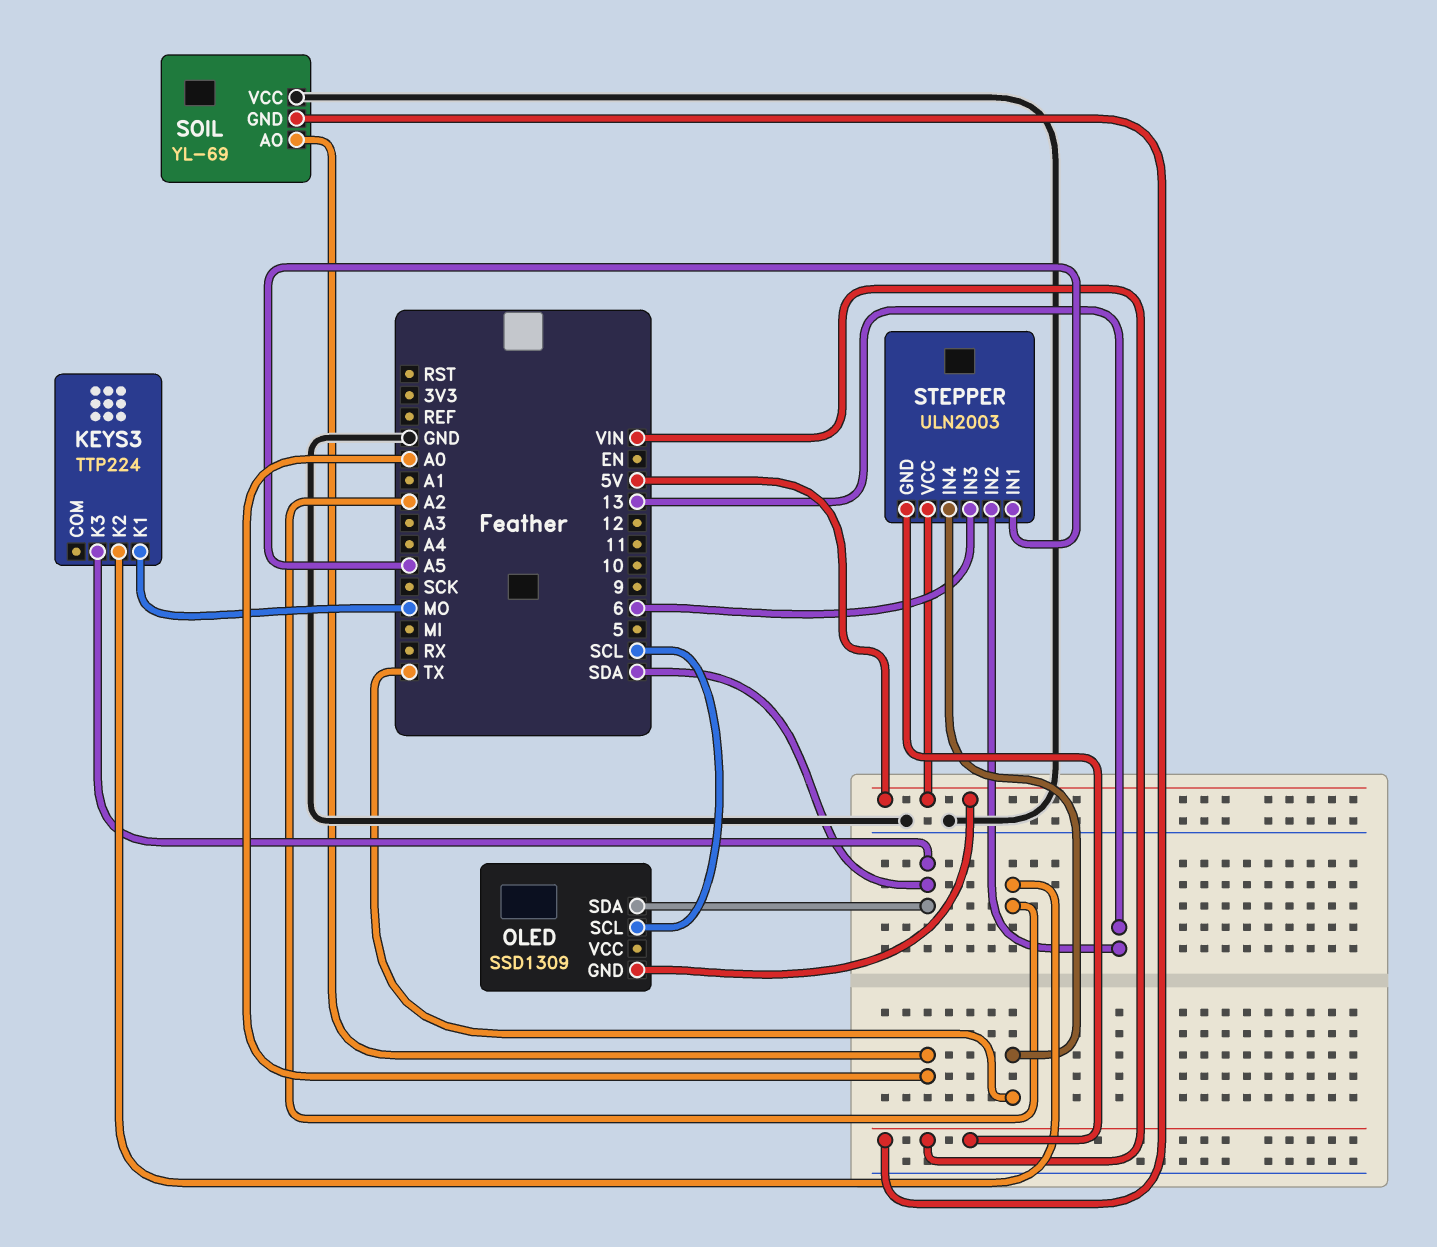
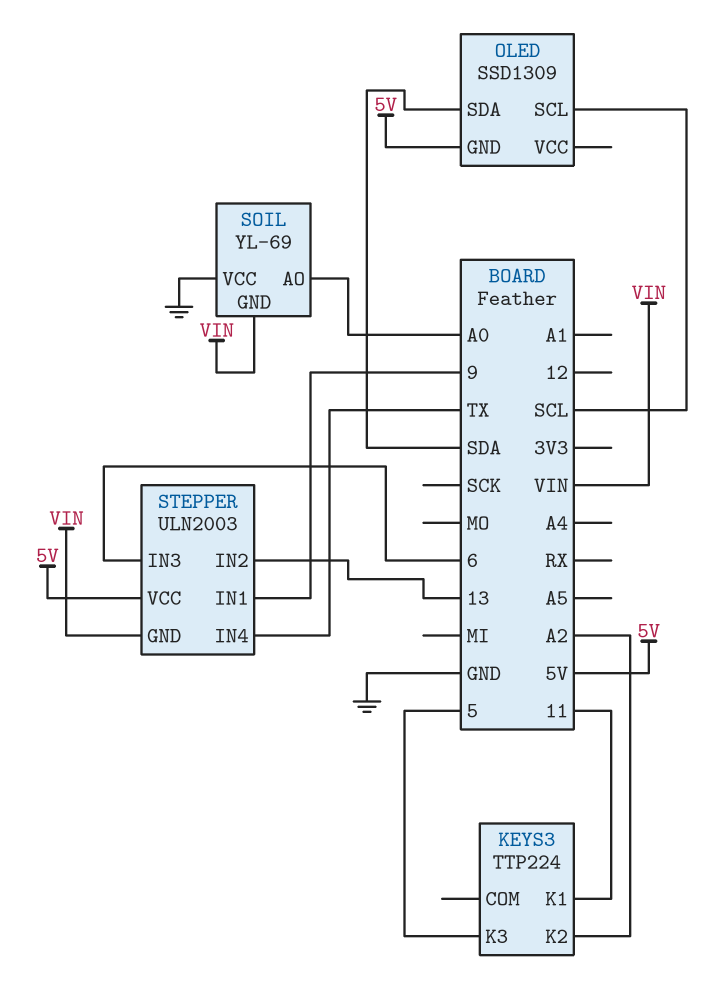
KEYS3 pin K1: MO -> 11
KEYS3 pin K3: SDA -> 5
STEPPER pin IN1: A5 -> 9

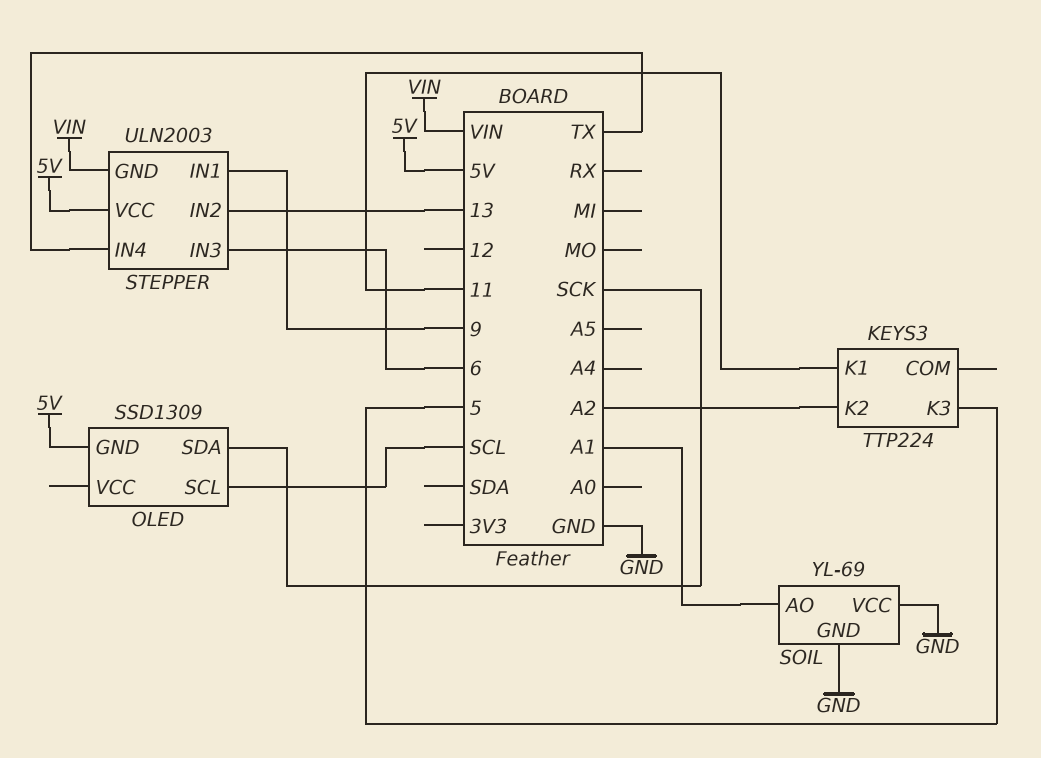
OLED pin SDA: SDA -> SCK
SOIL pin AO: A0 -> A1
SOIL pin GND: VIN -> GND

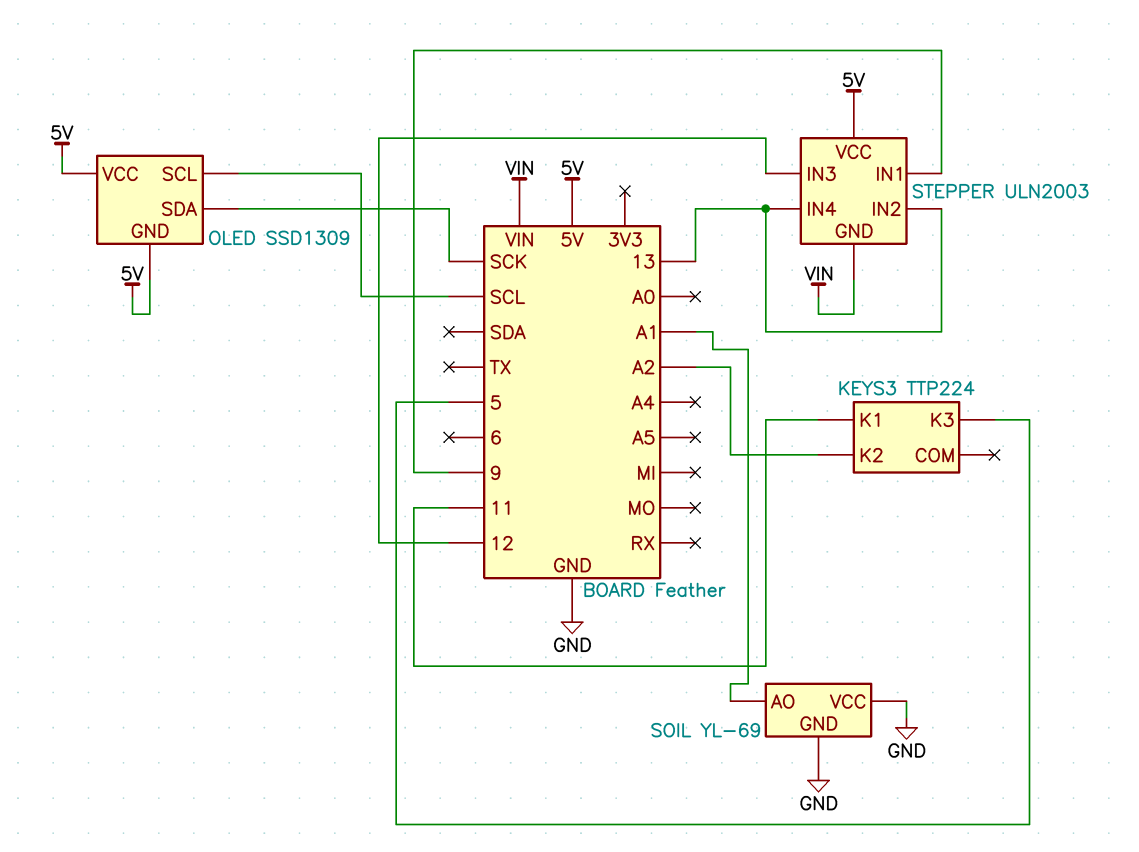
OLED pin VCC: none -> 5V
STEPPER pin IN3: 6 -> 12
STEPPER pin IN4: TX -> 13

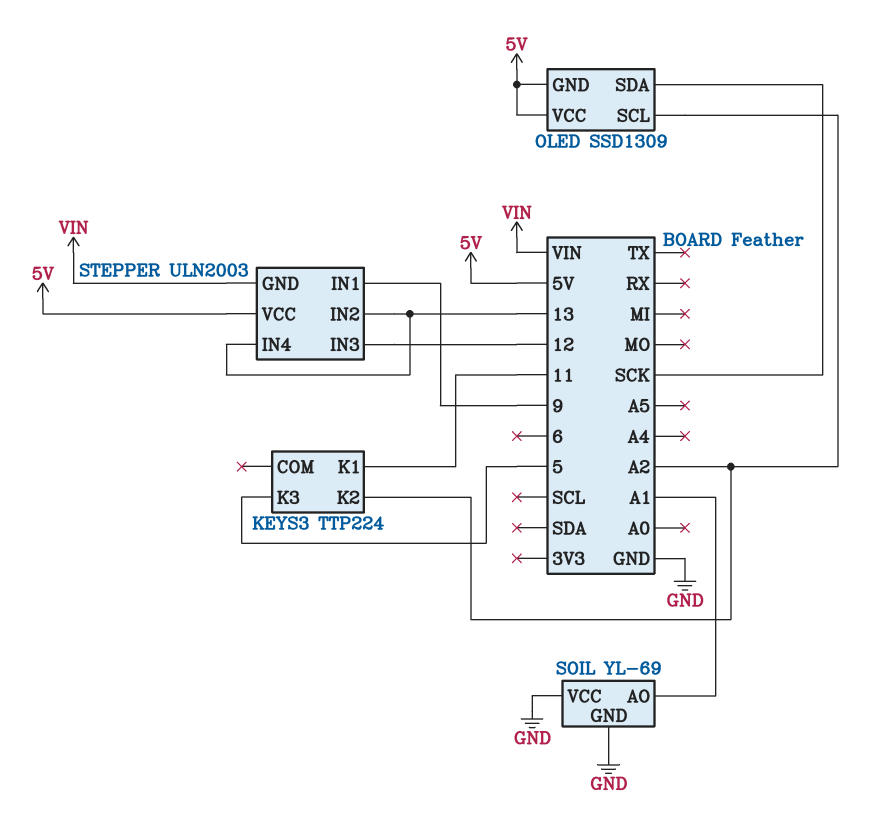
OLED pin SCL: SCL -> A2

